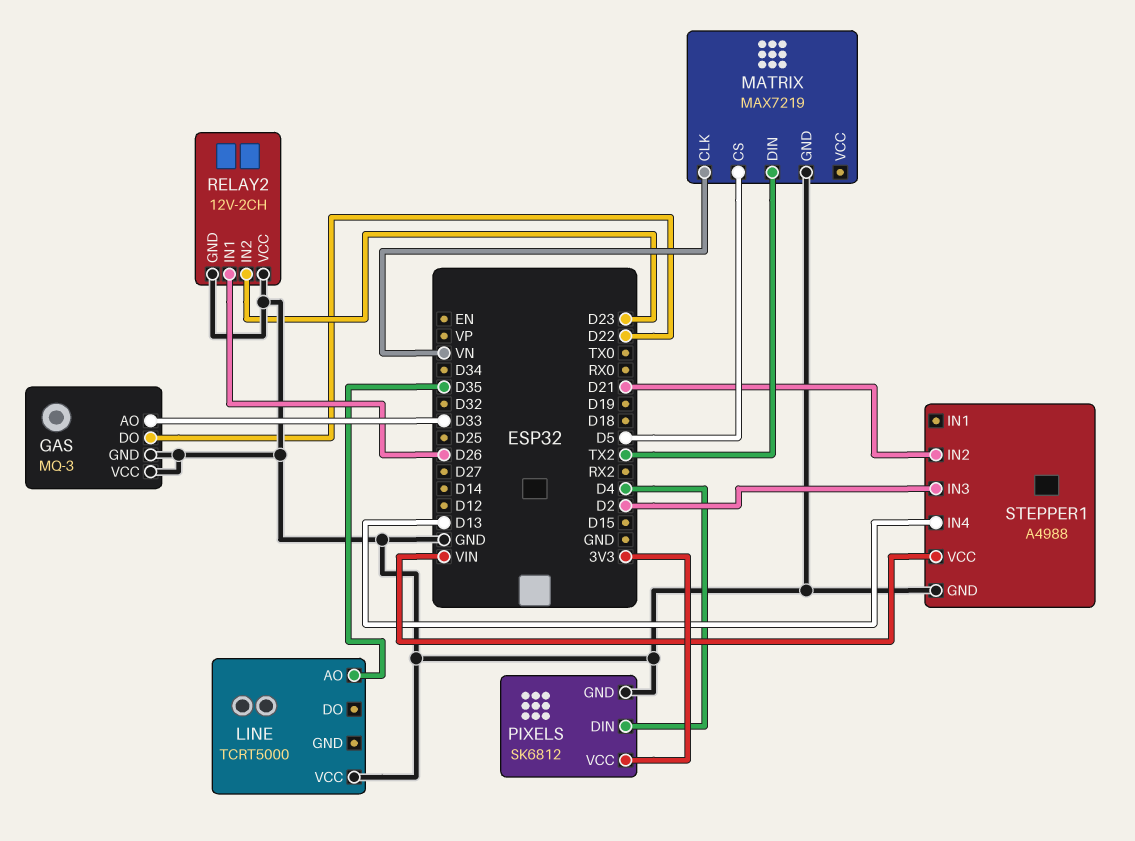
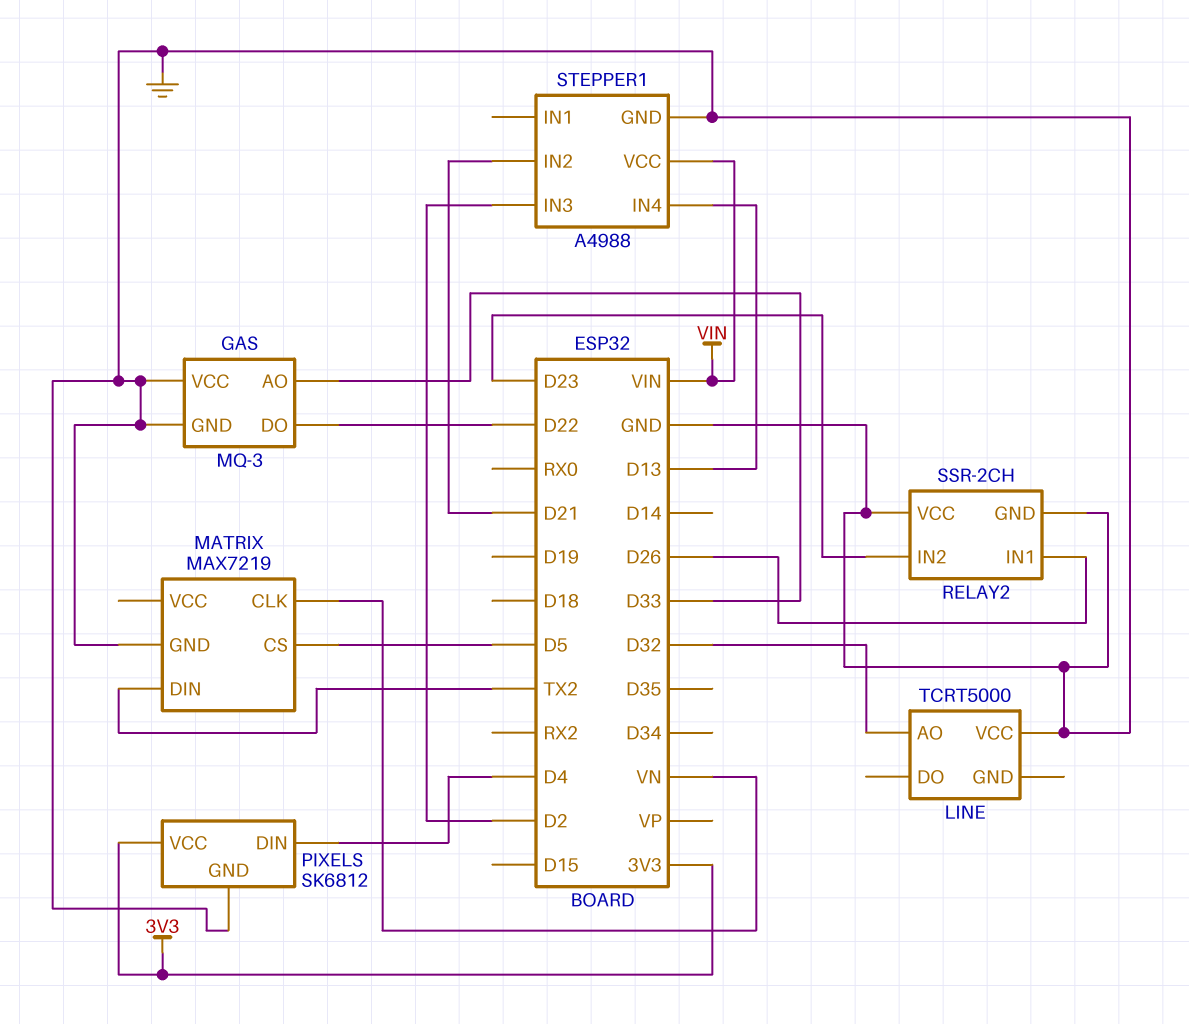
LINE pin AO: D35 -> D32
RELAY2: 12V-2CH -> SSR-2CH

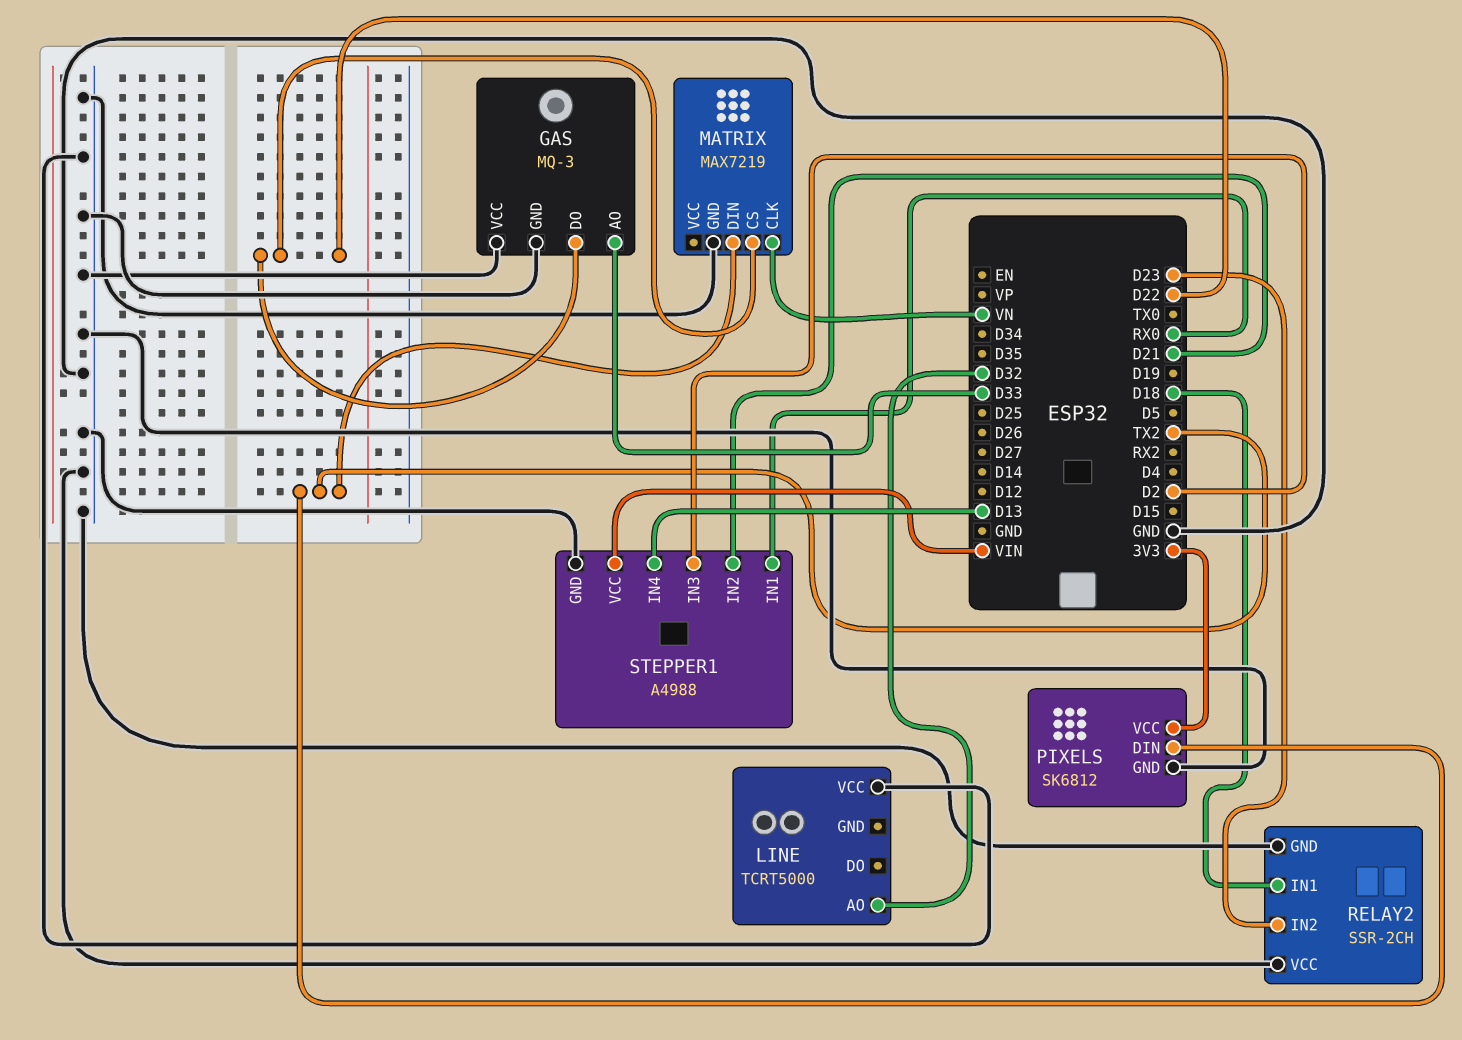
MATRIX pin CS: D5 -> D22
PIXELS pin DIN: D4 -> TX2
RELAY2 pin IN1: D26 -> D18
STEPPER1 pin IN1: none -> RX0

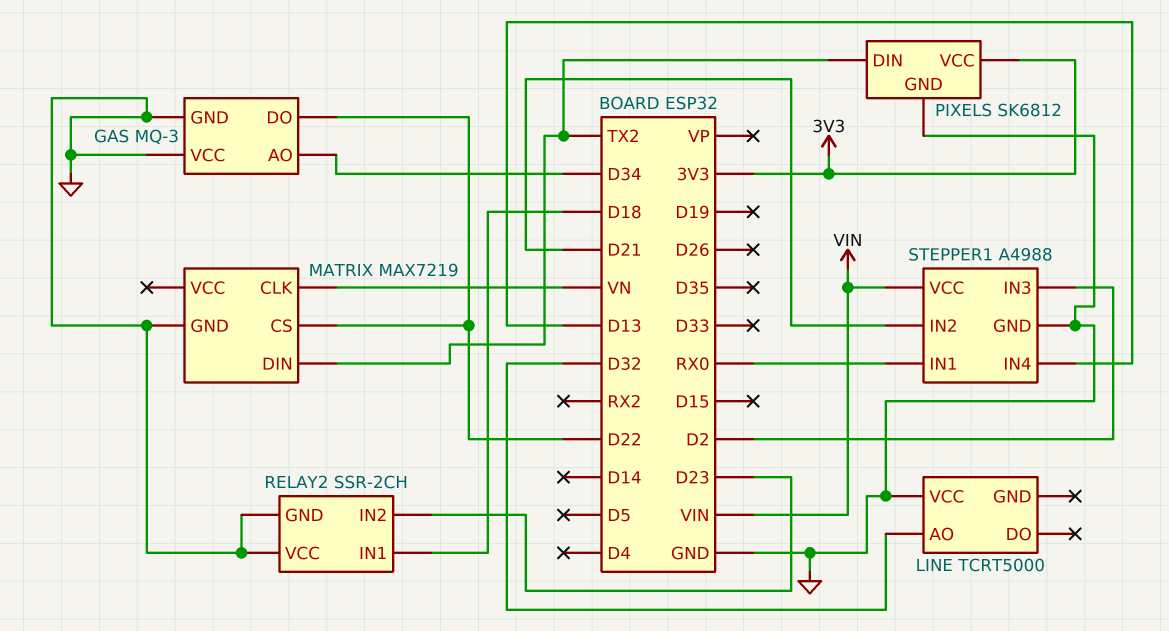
GAS pin AO: D33 -> D34

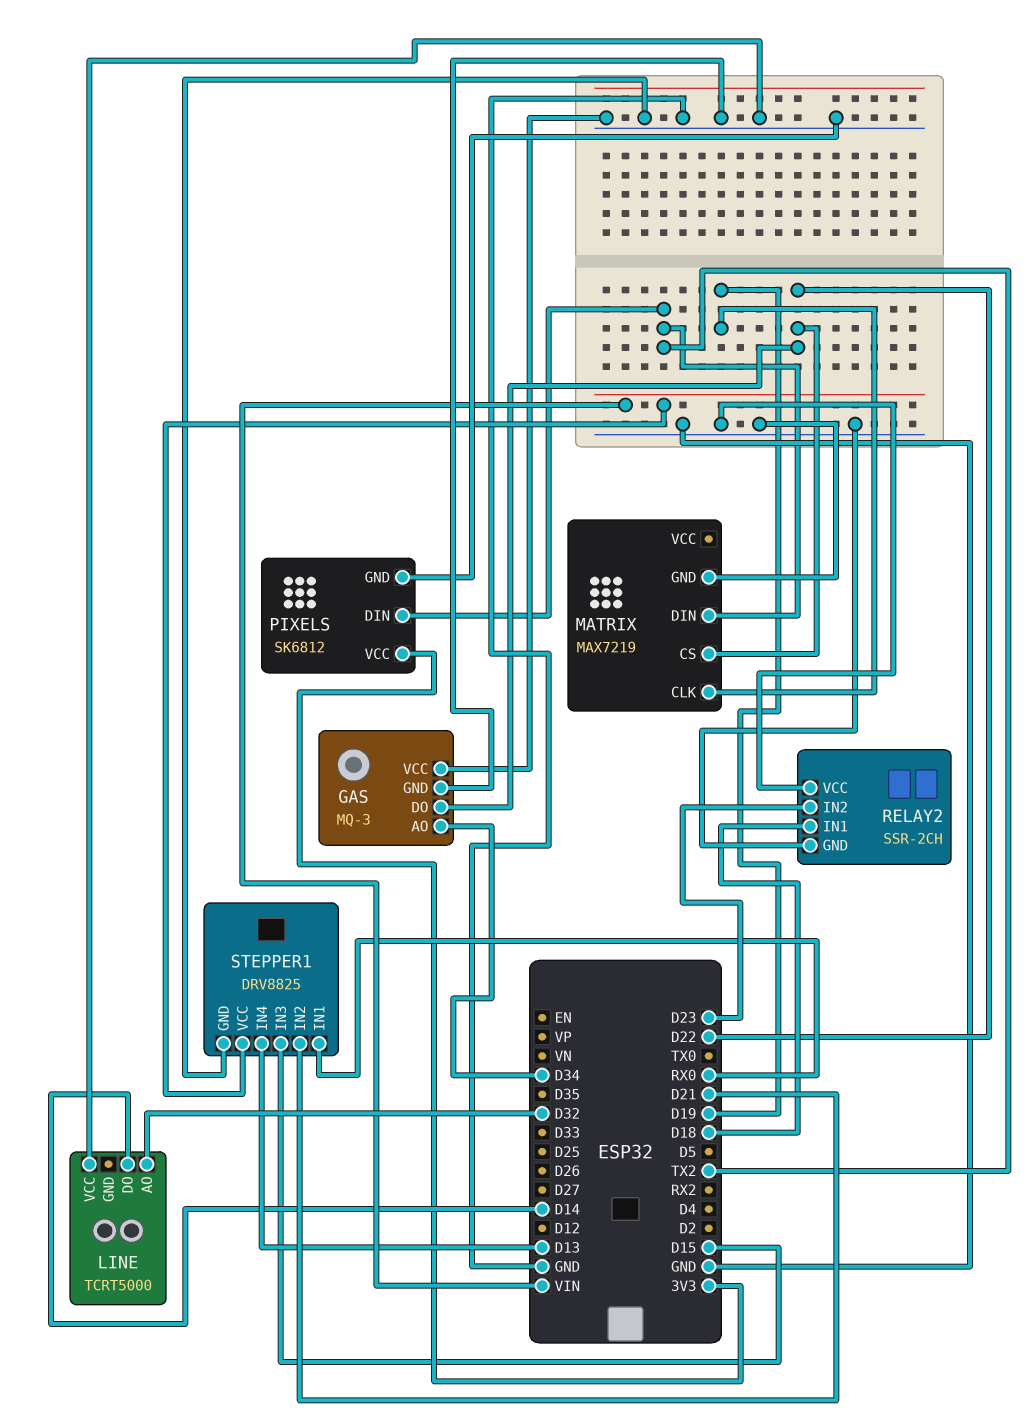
LINE pin DO: none -> D14
MATRIX pin CLK: VN -> D19
STEPPER1: A4988 -> DRV8825
STEPPER1 pin IN3: D2 -> D15

